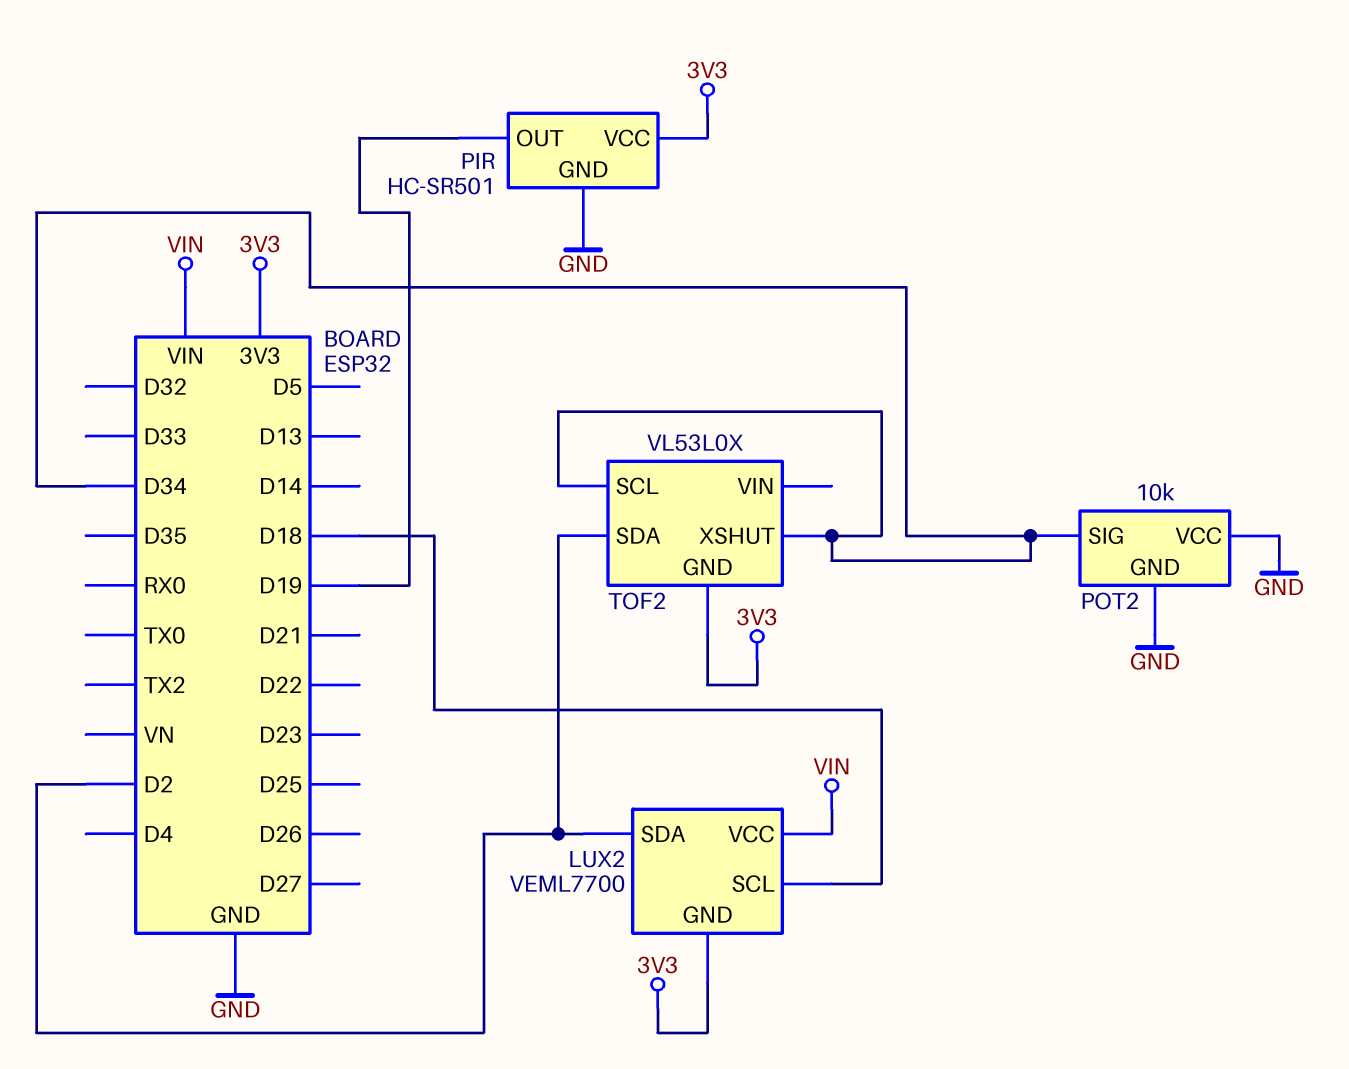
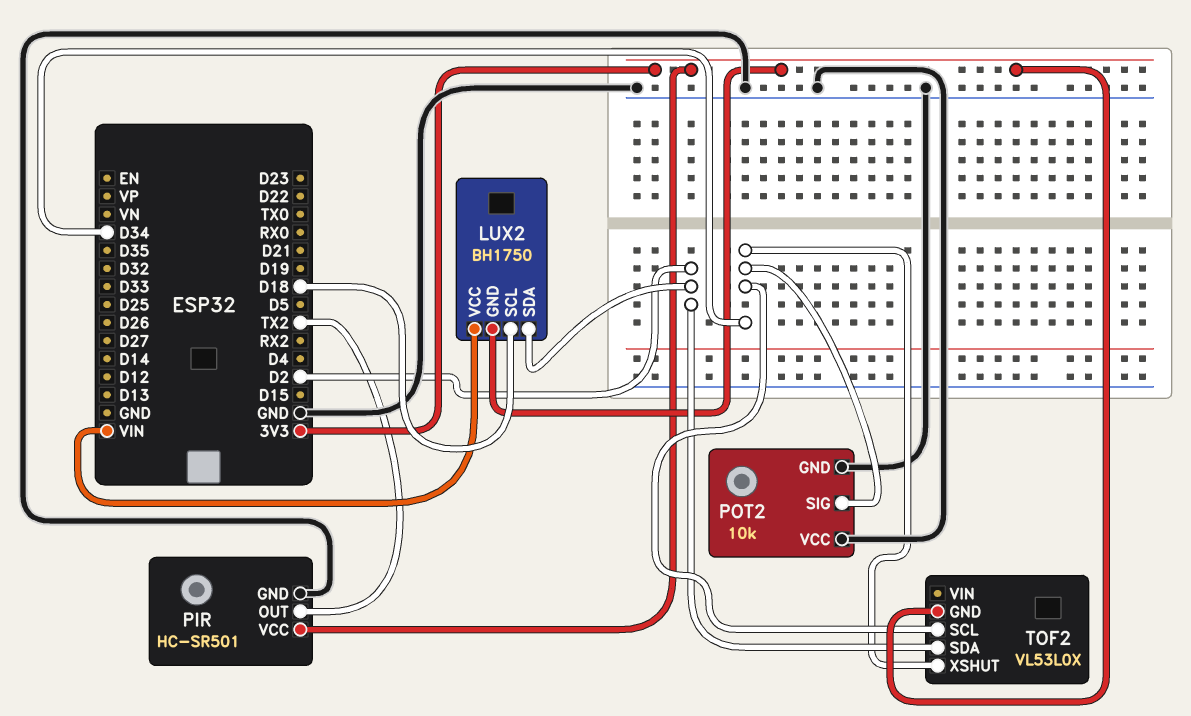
LUX2: VEML7700 -> BH1750
PIR pin OUT: D19 -> TX2

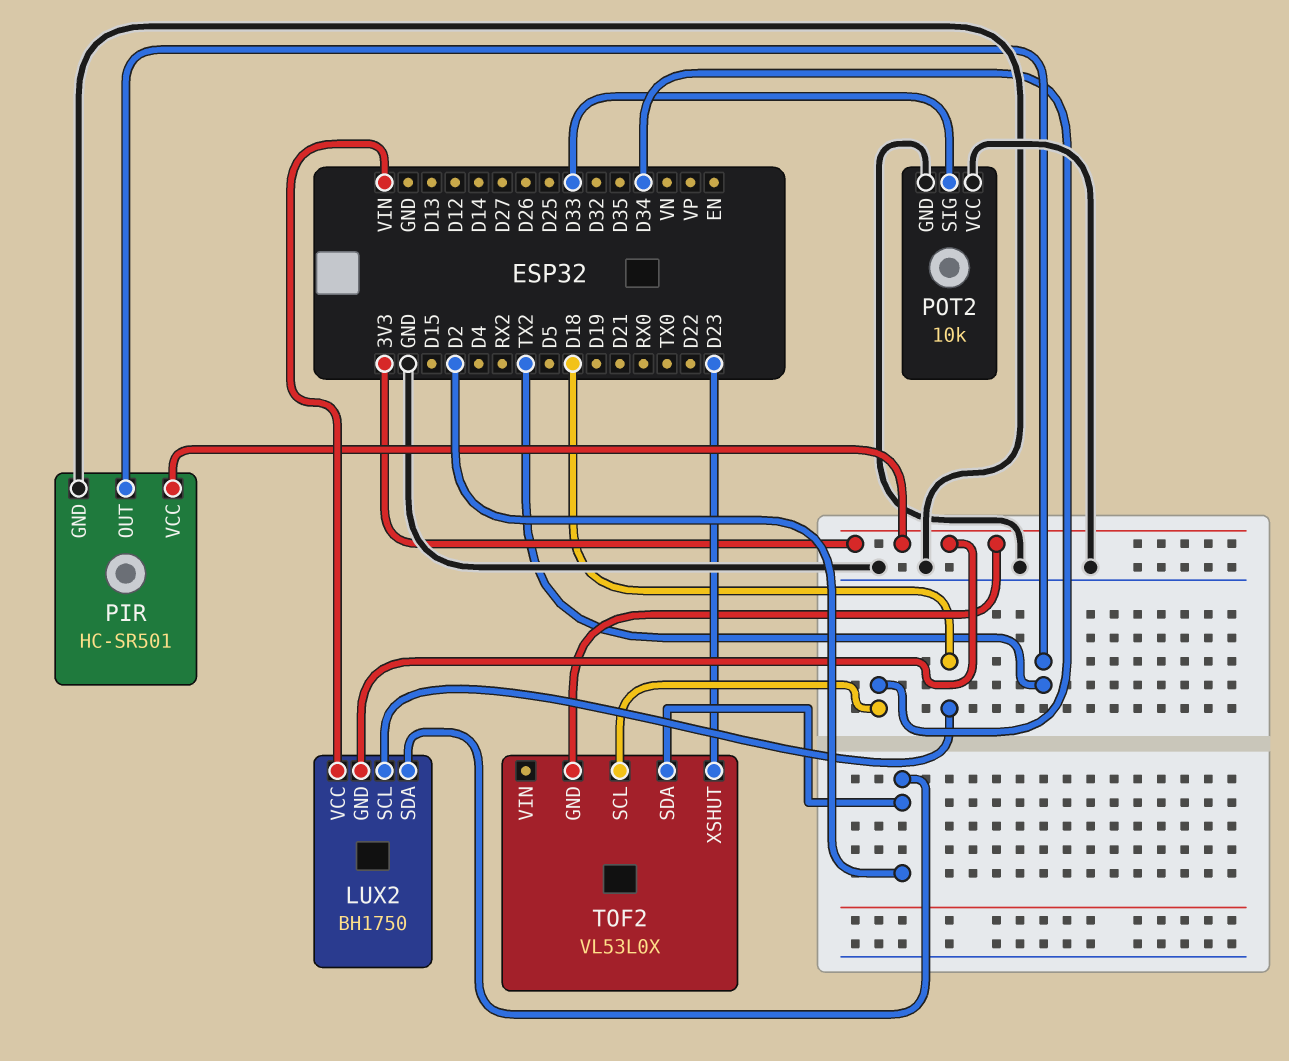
POT2 pin SIG: D34 -> D33
TOF2 pin XSHUT: D34 -> D23

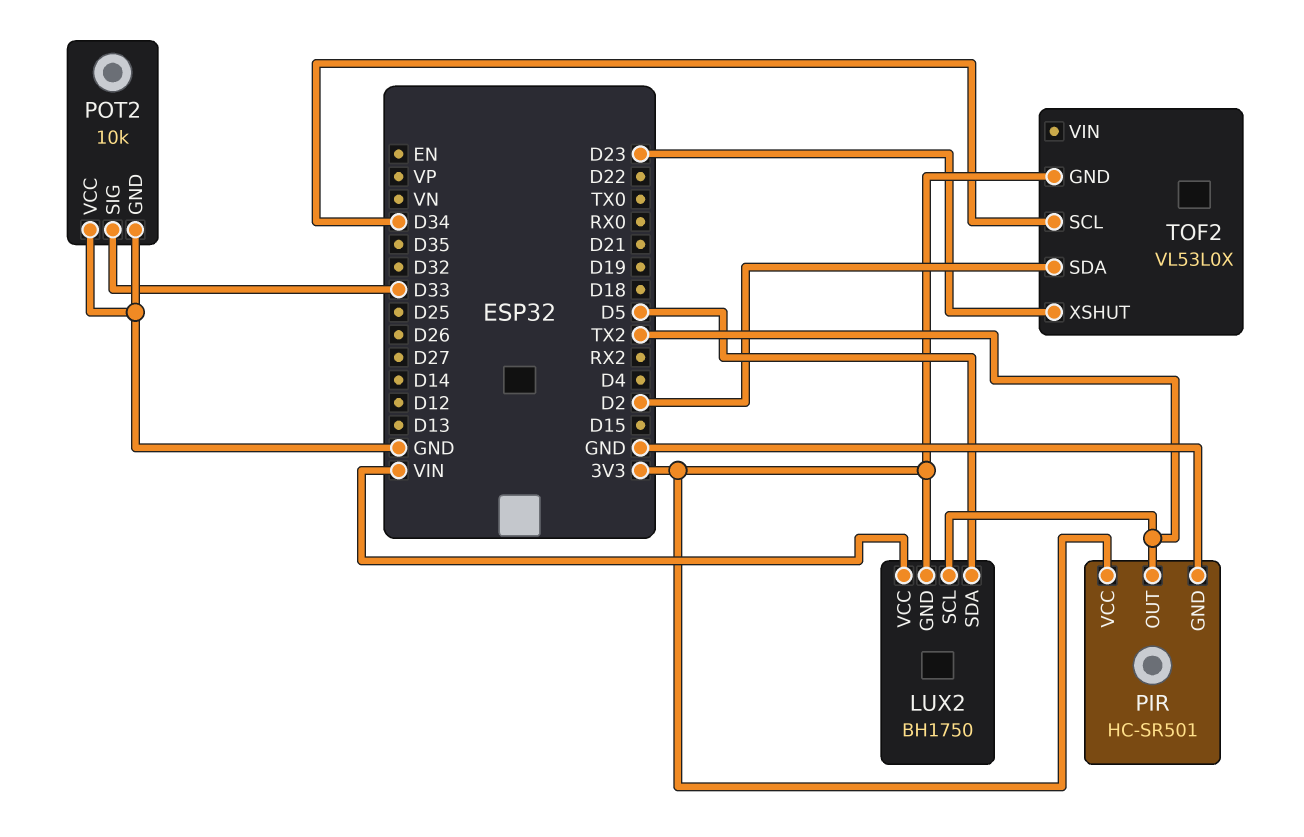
LUX2 pin SCL: D18 -> TX2
LUX2 pin SDA: D2 -> D5

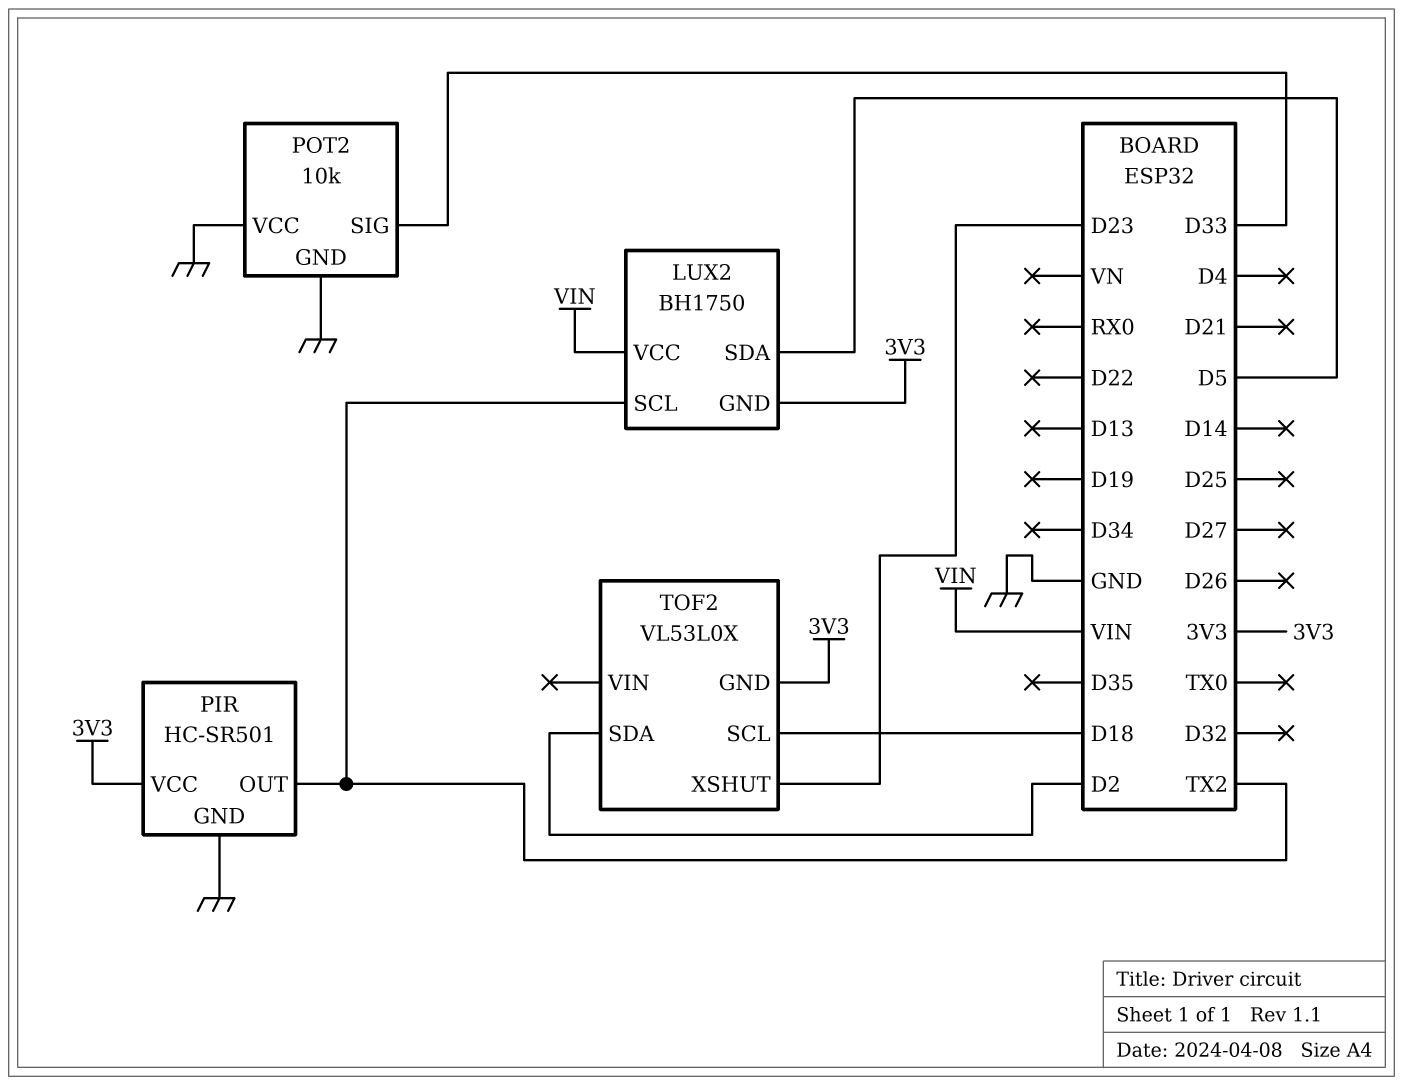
TOF2 pin SCL: D34 -> D18

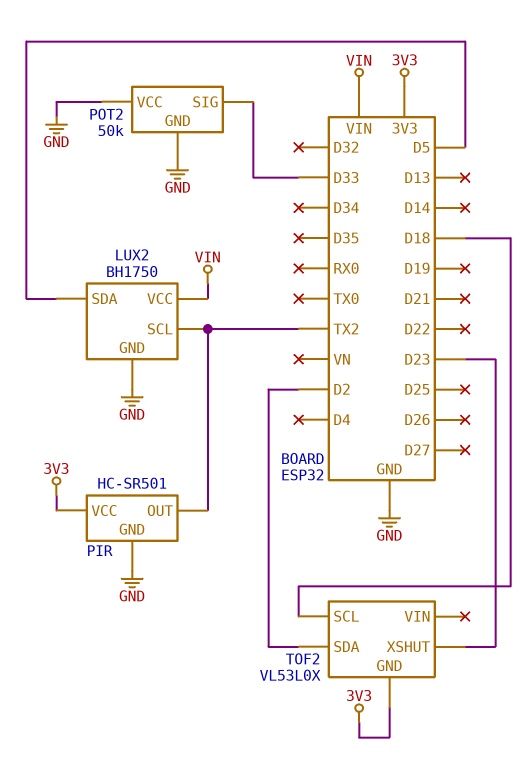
LUX2 pin GND: 3V3 -> GND
POT2: 10k -> 50k

